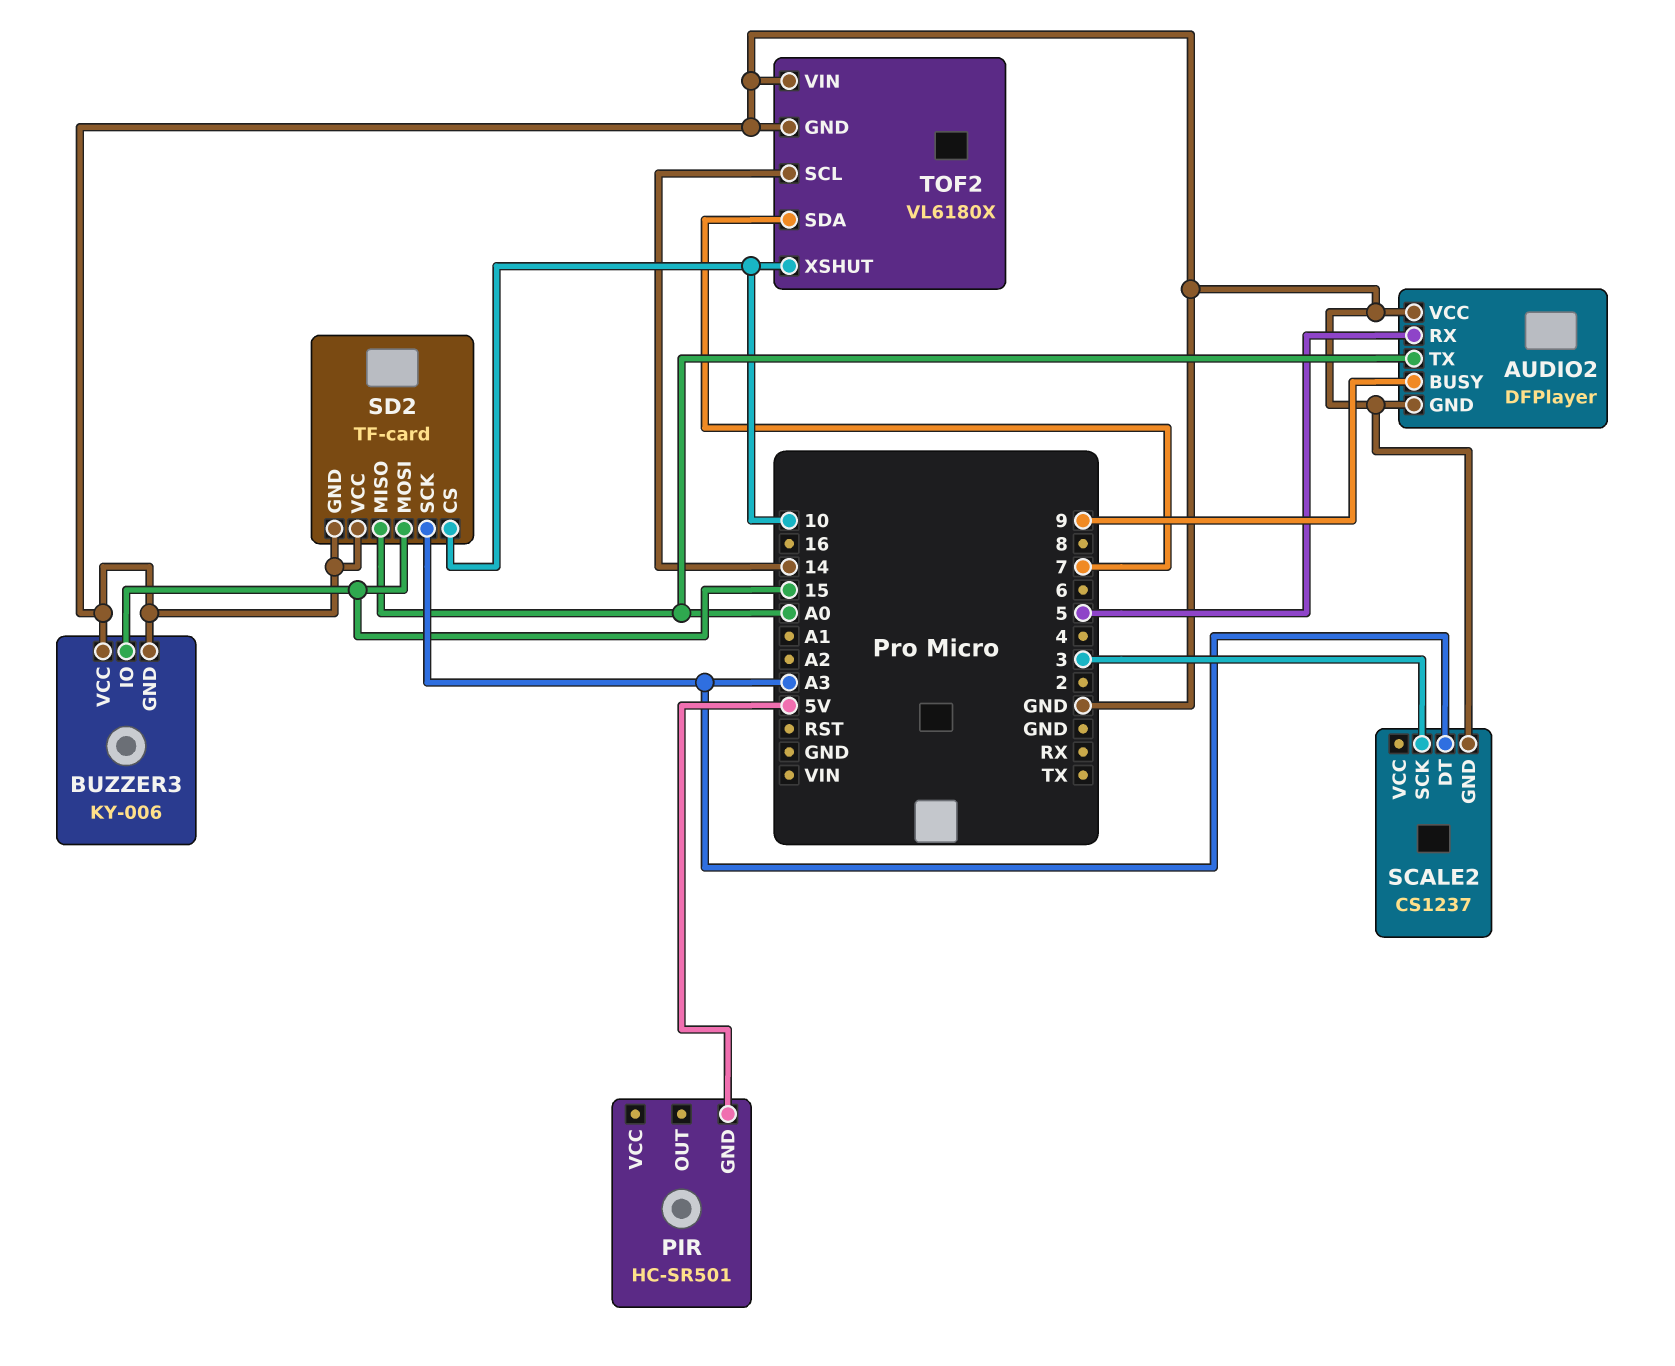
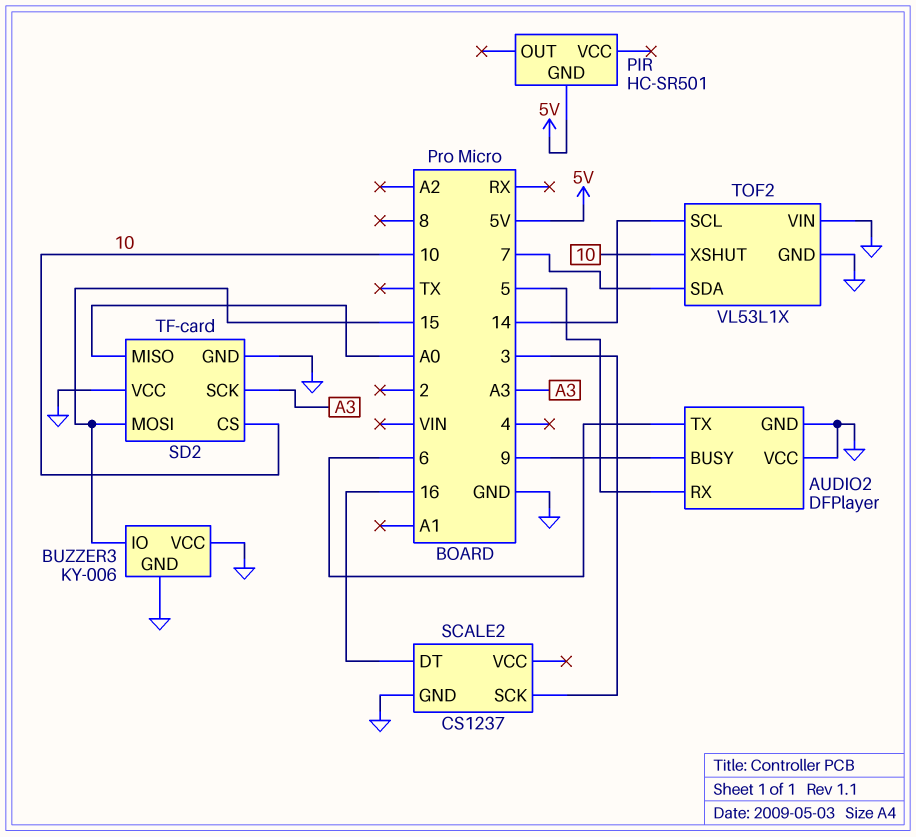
AUDIO2 pin TX: A0 -> 6
SCALE2 pin DT: A3 -> 16
TOF2: VL6180X -> VL53L1X

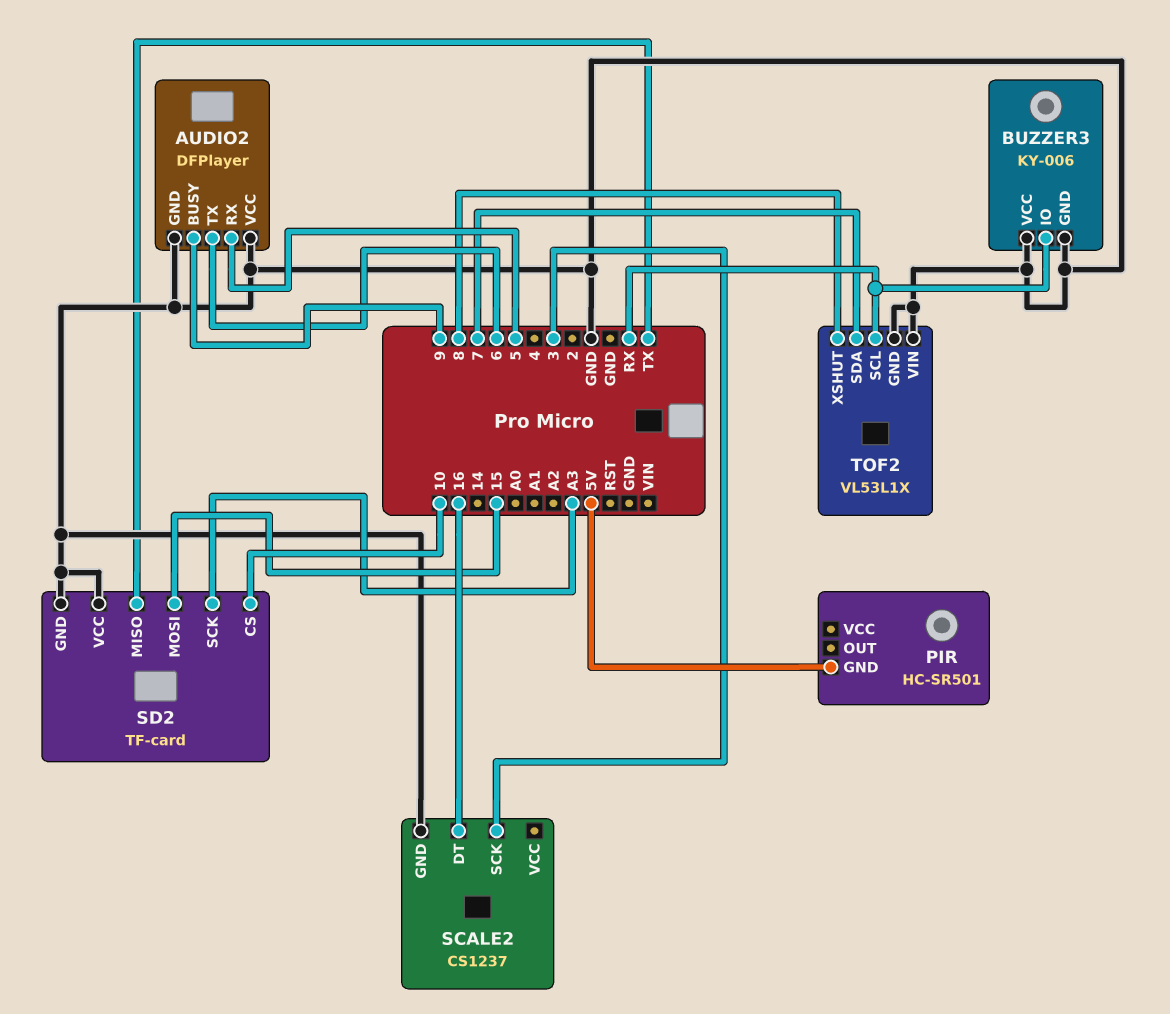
BUZZER3 pin IO: 15 -> RX
SD2 pin MISO: A0 -> TX
TOF2 pin SCL: 14 -> RX
TOF2 pin XSHUT: 10 -> 8

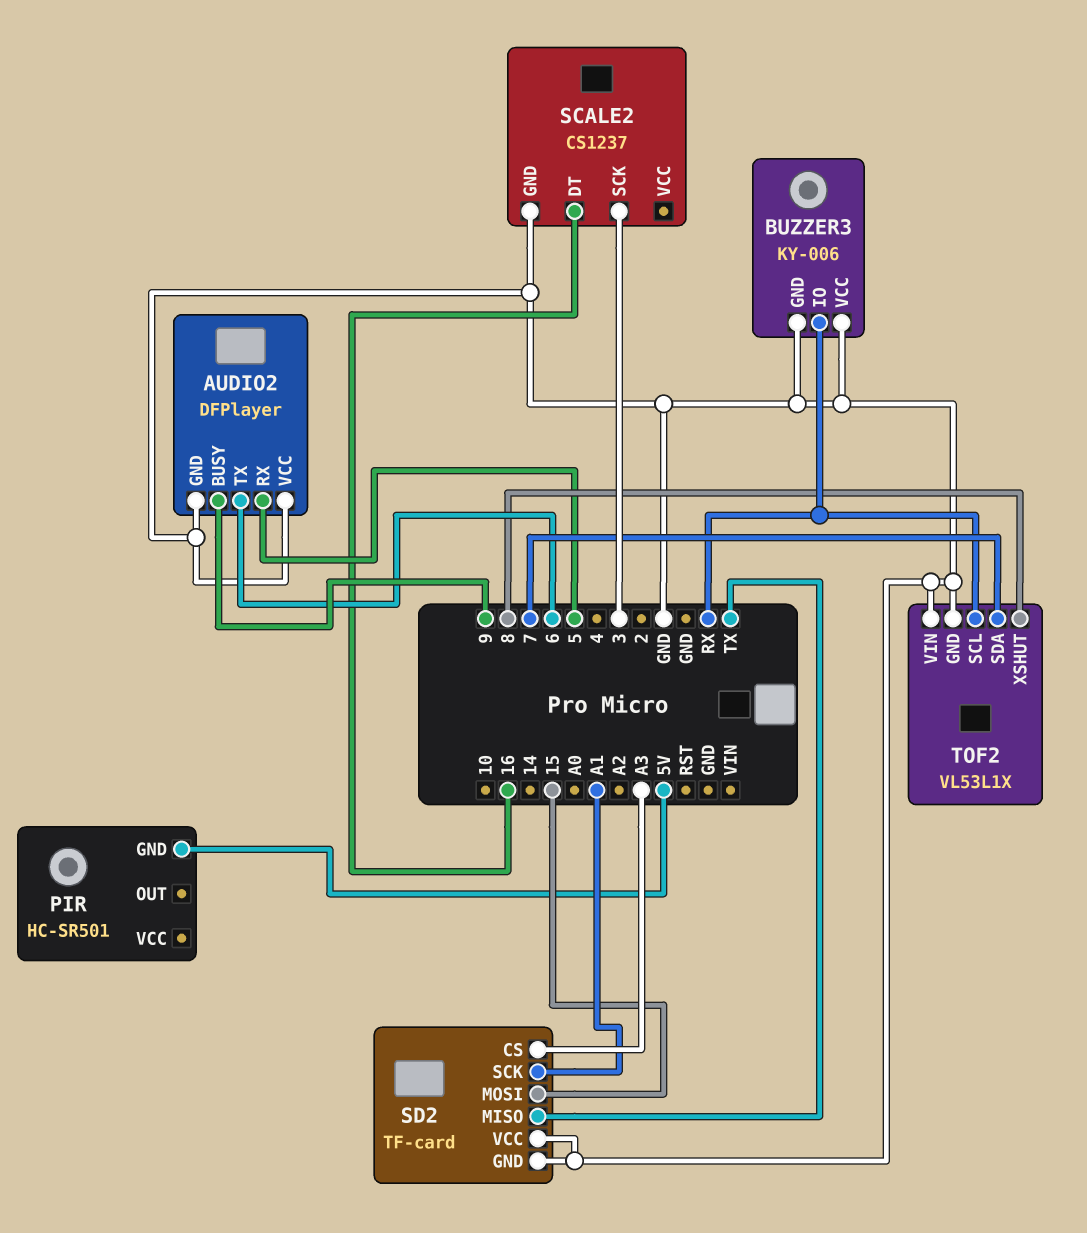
SD2 pin CS: 10 -> A3
SD2 pin SCK: A3 -> A1

